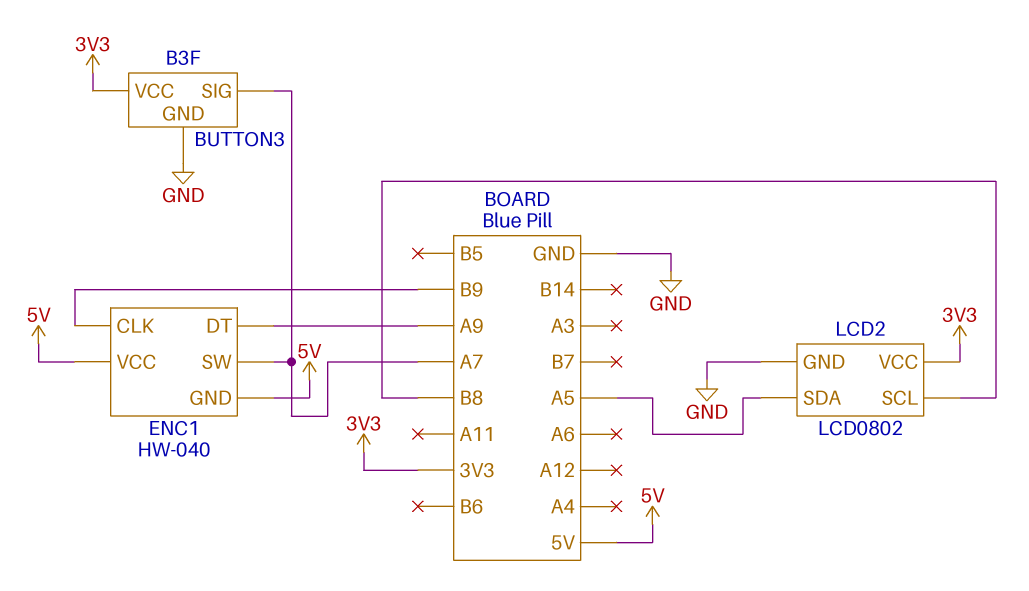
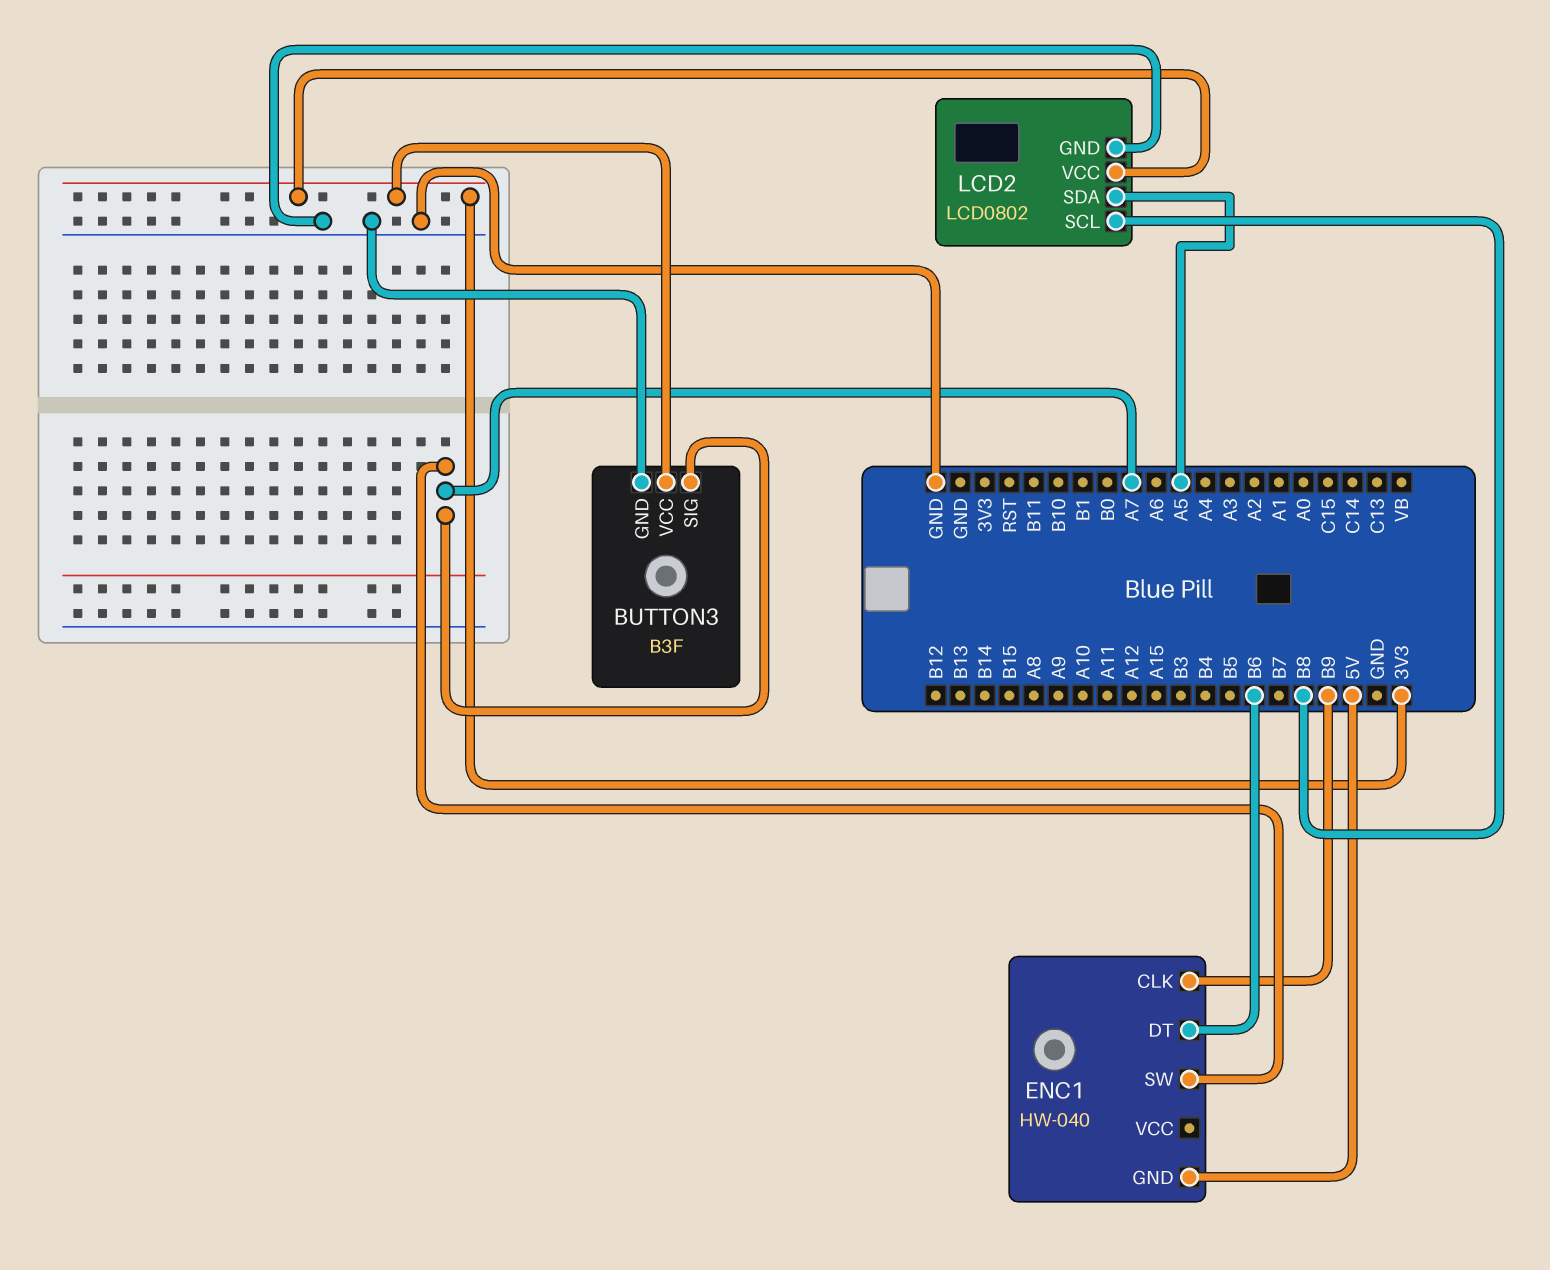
ENC1 pin DT: A9 -> B6
ENC1 pin VCC: 5V -> none

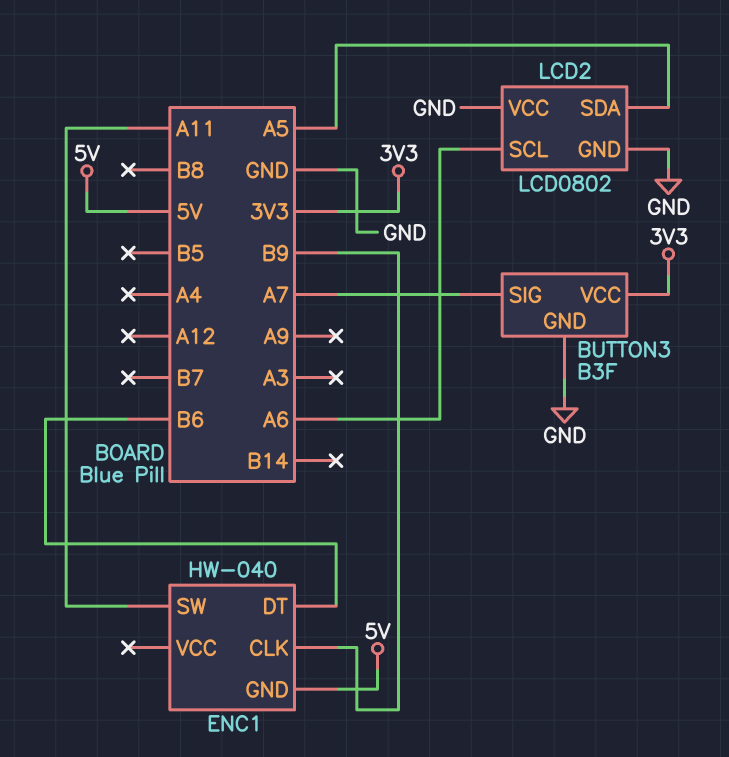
ENC1 pin SW: A7 -> A11
LCD2 pin SCL: B8 -> A6
LCD2 pin VCC: 3V3 -> GND

